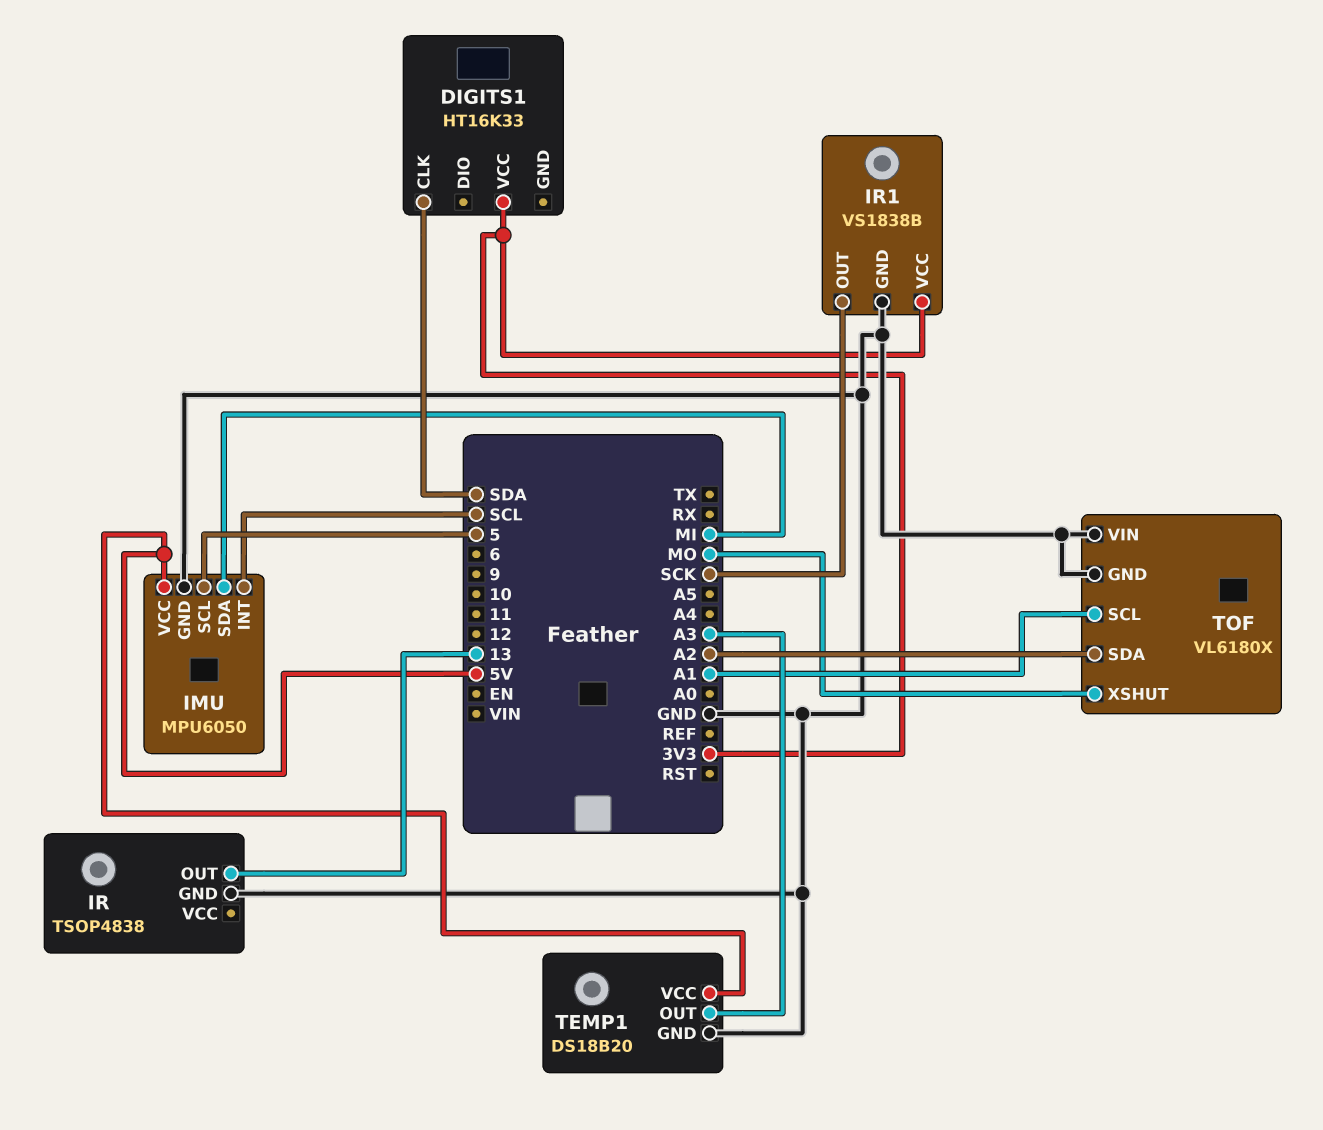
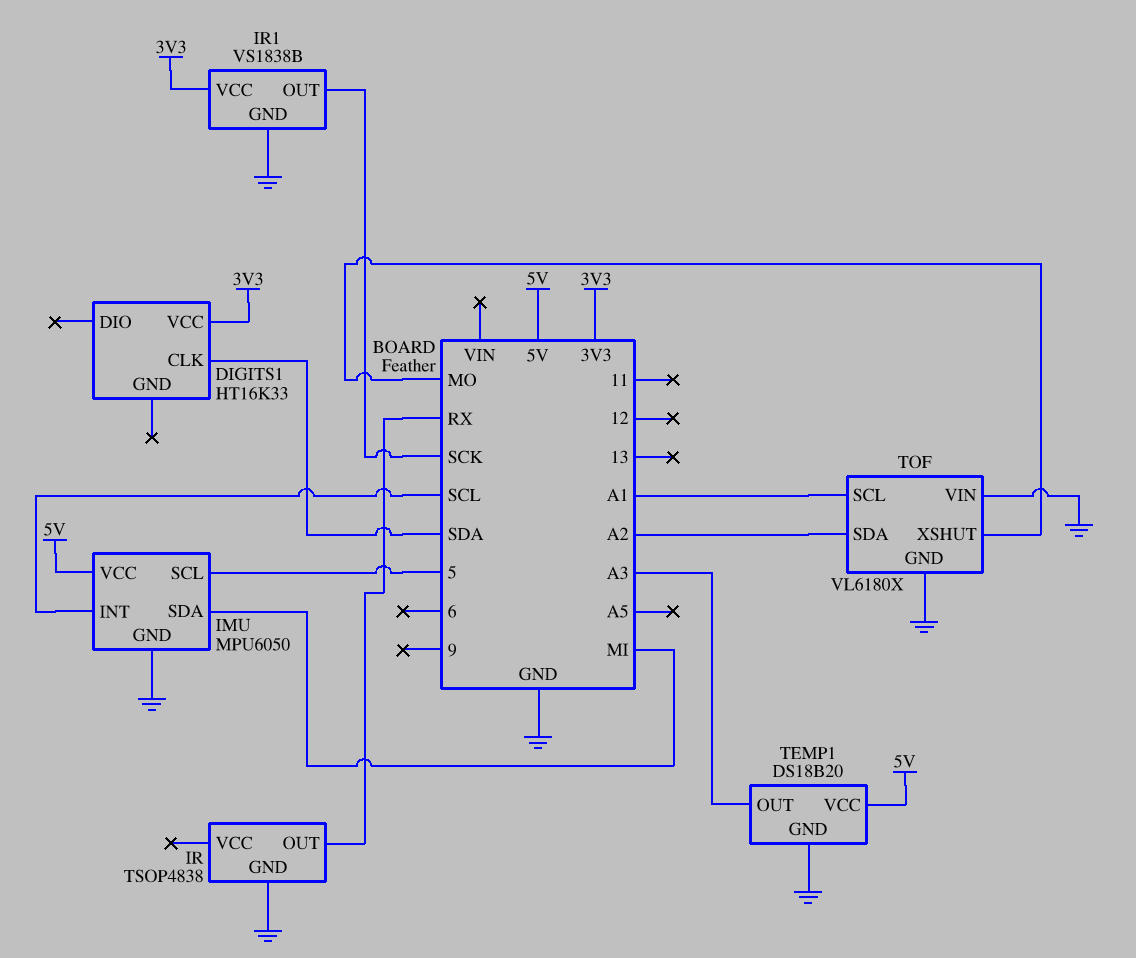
IR pin OUT: 13 -> RX

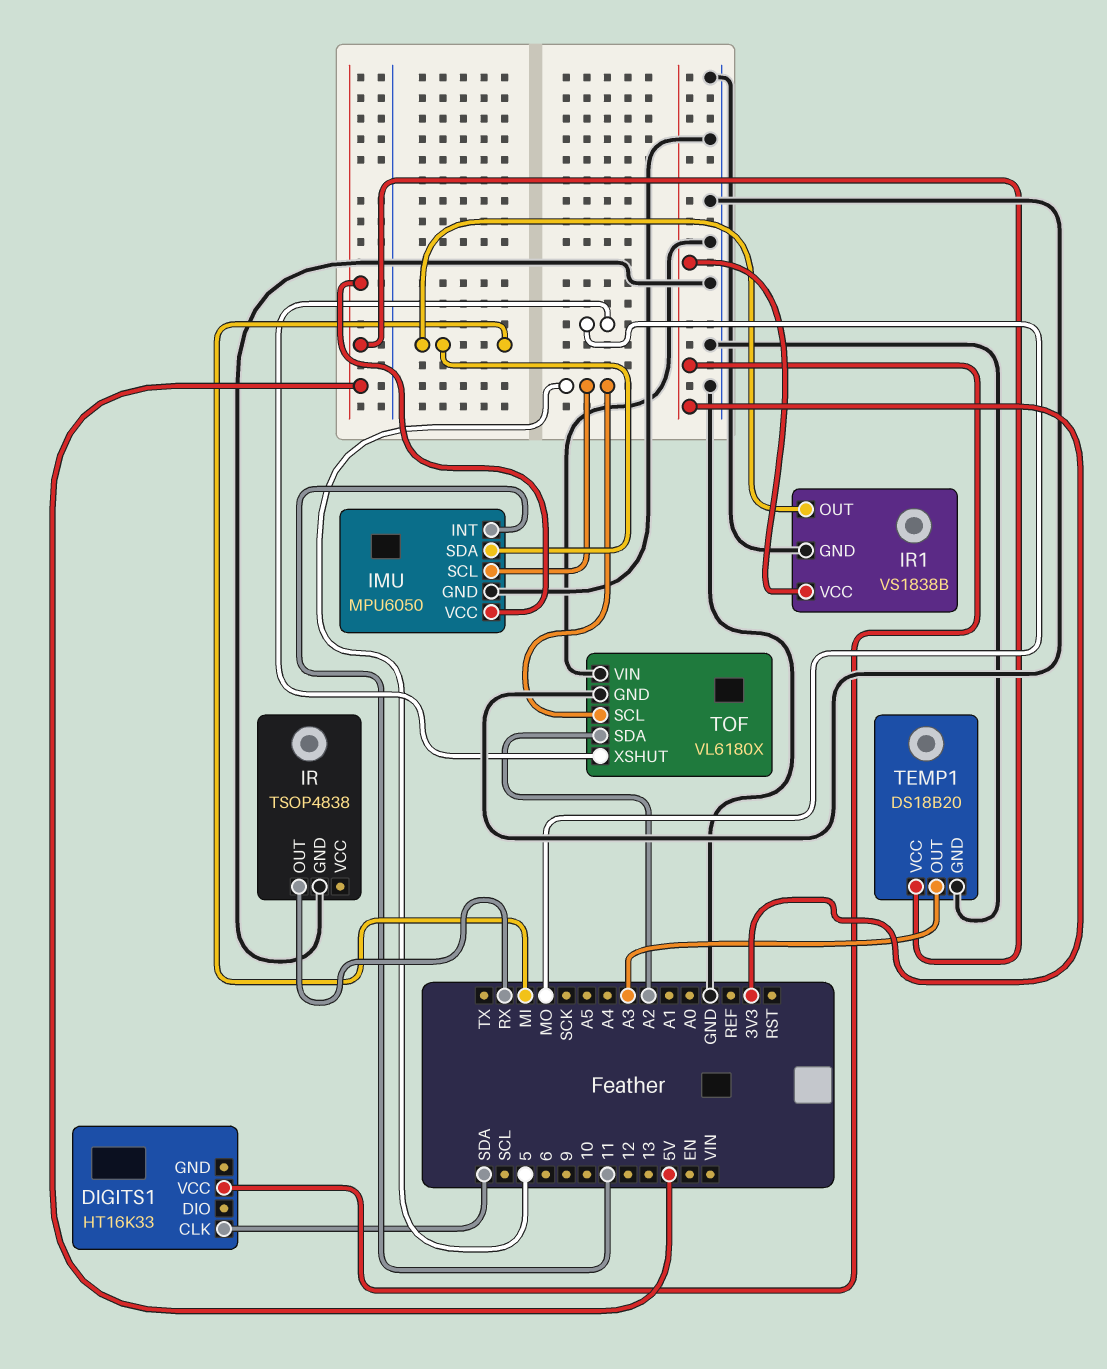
IMU pin INT: SCL -> 11
IR1 pin OUT: SCK -> MI
TOF pin SCL: A1 -> 5

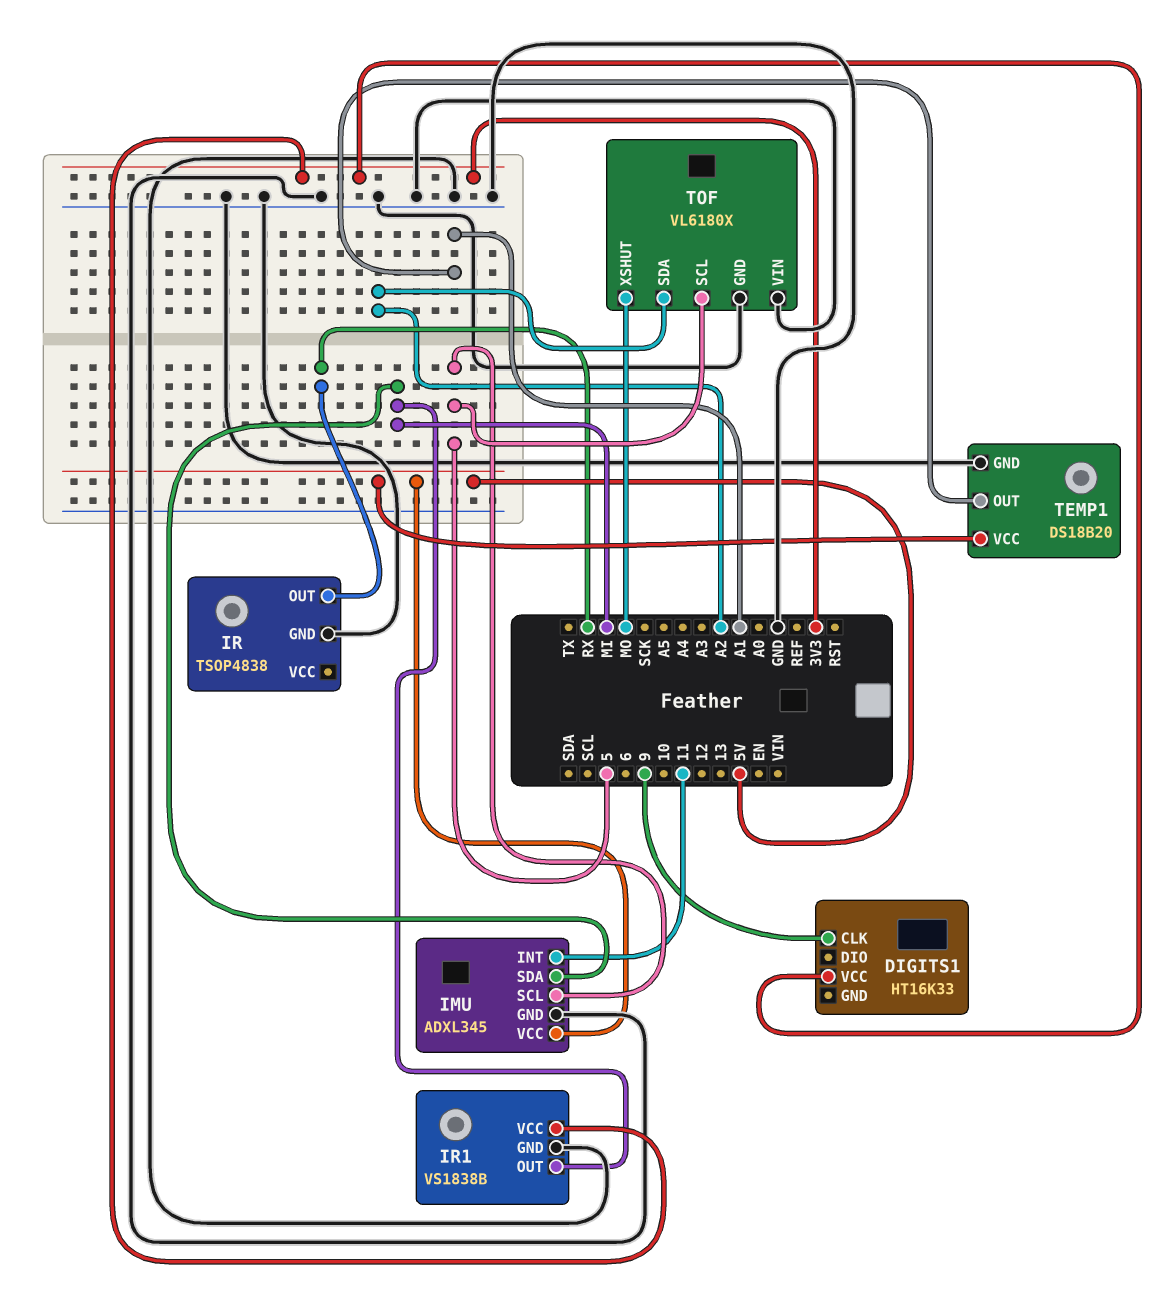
DIGITS1 pin CLK: SDA -> 9
IMU: MPU6050 -> ADXL345
TEMP1 pin OUT: A3 -> A1

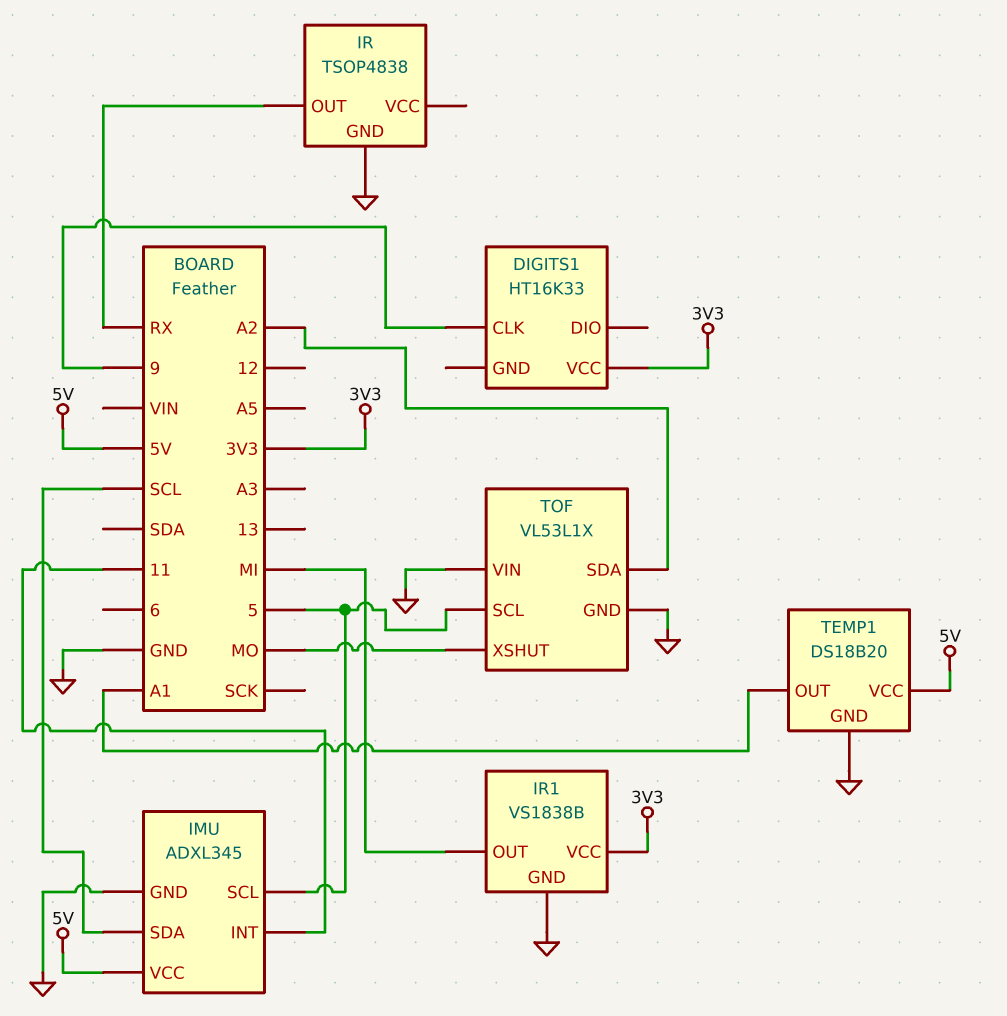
IMU pin SDA: MI -> SCL
TOF: VL6180X -> VL53L1X

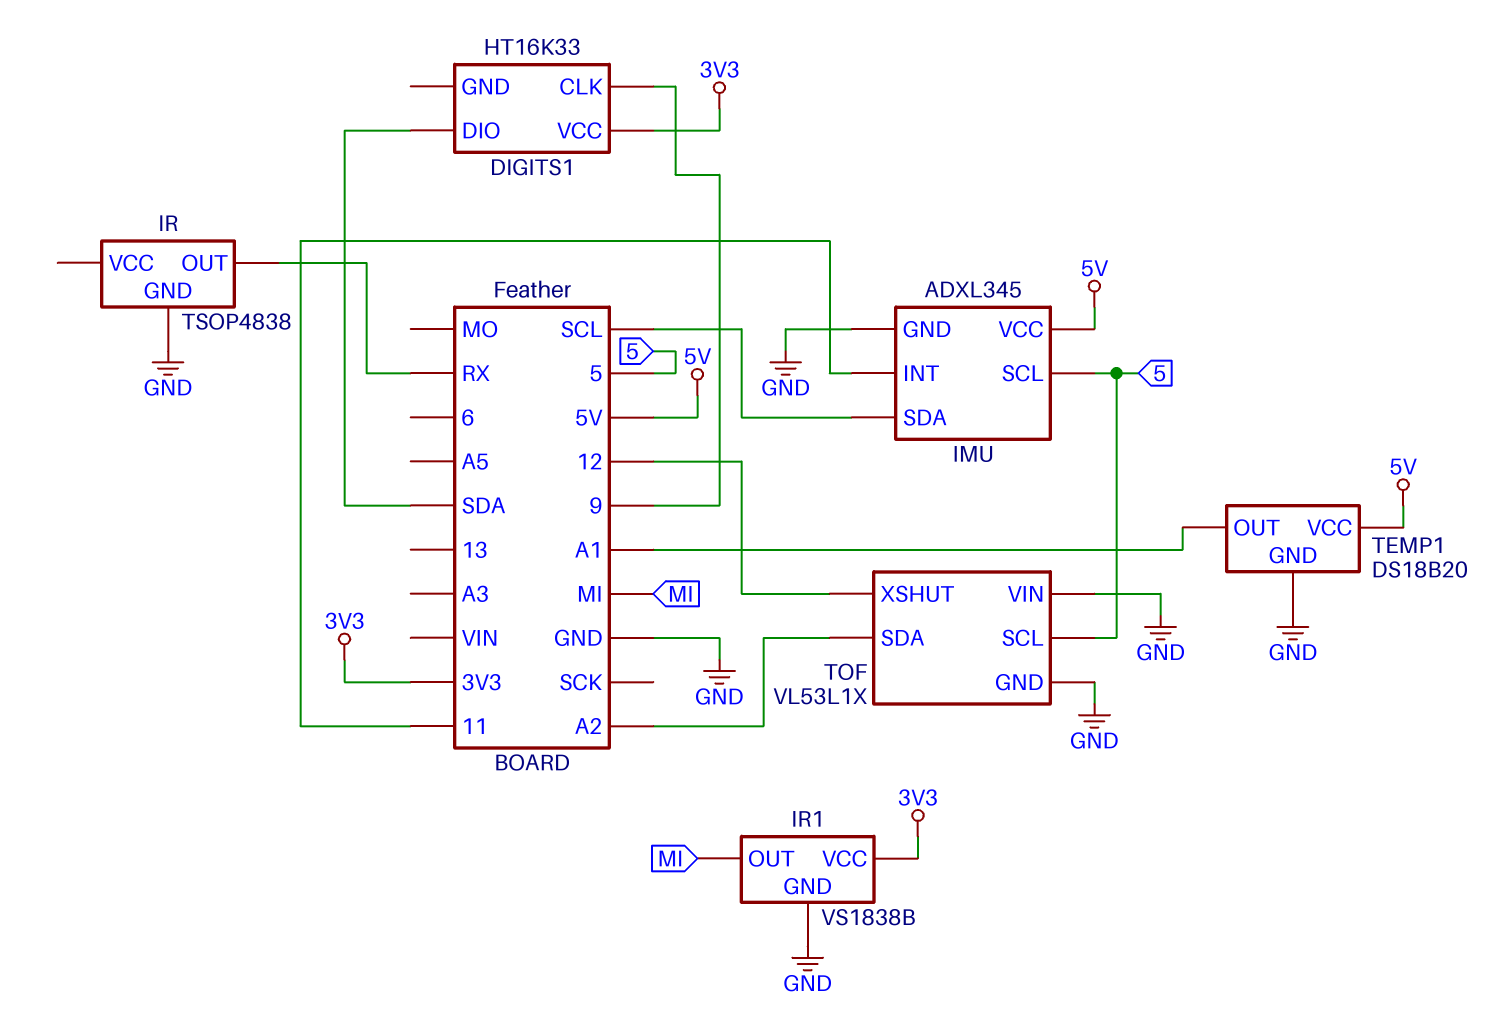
DIGITS1 pin DIO: none -> SDA
TOF pin XSHUT: MO -> 12

